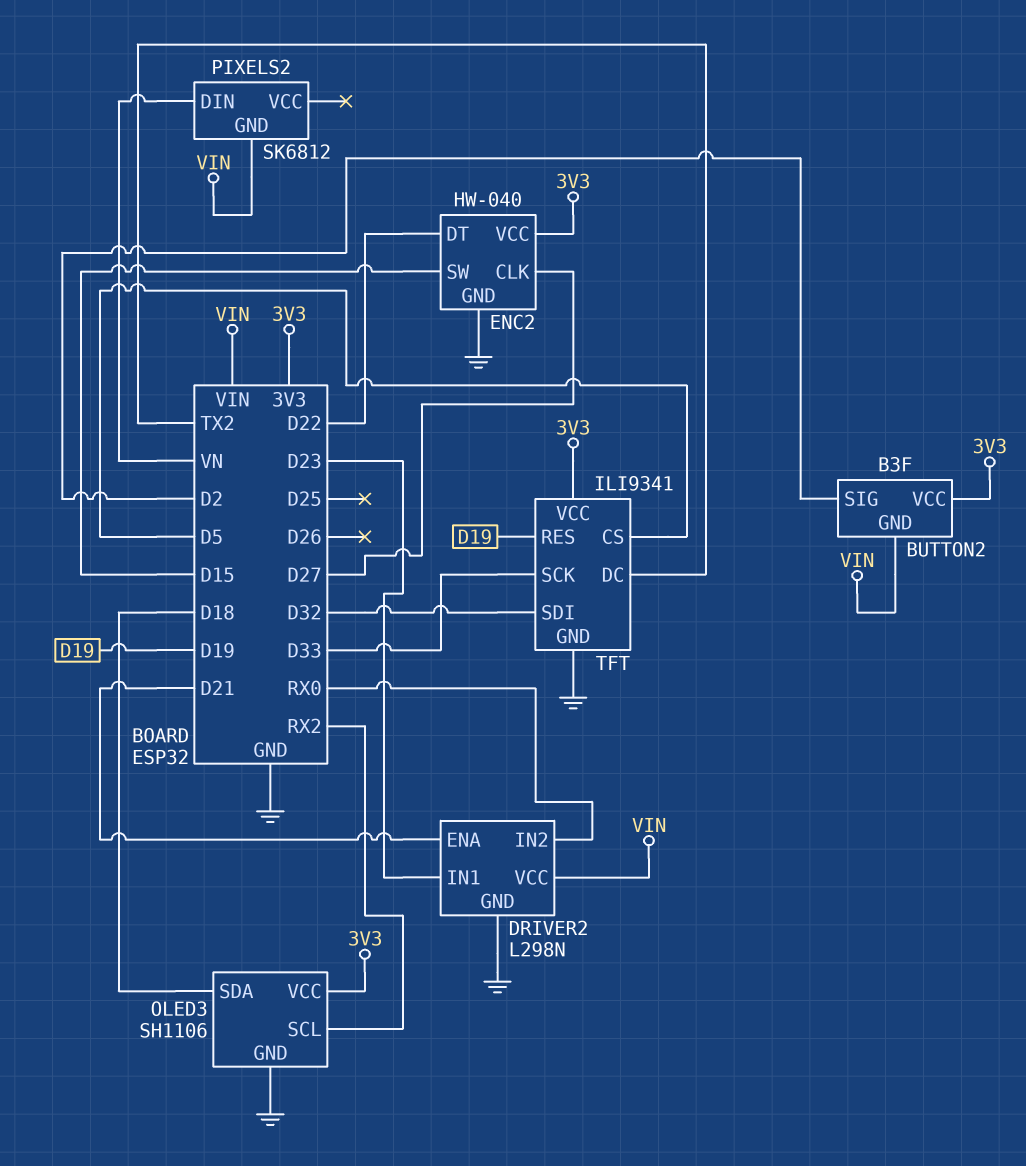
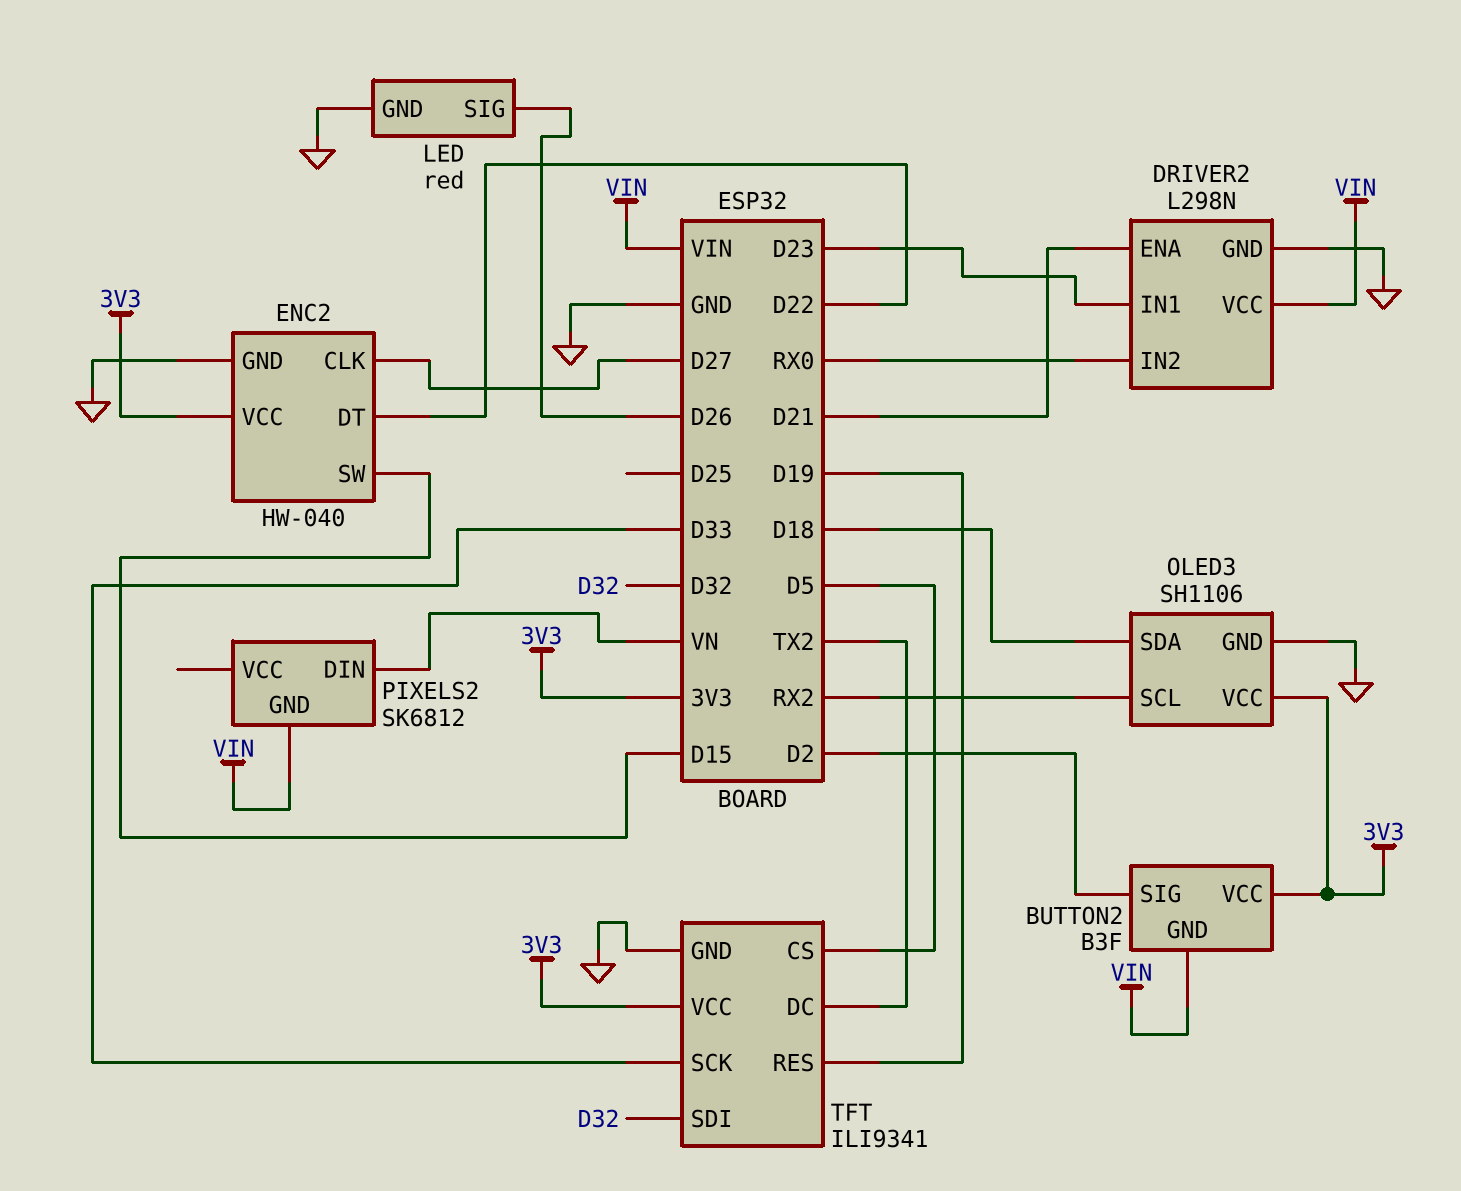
LED: none -> red
LED pin GND: none -> GND
LED pin SIG: none -> D26

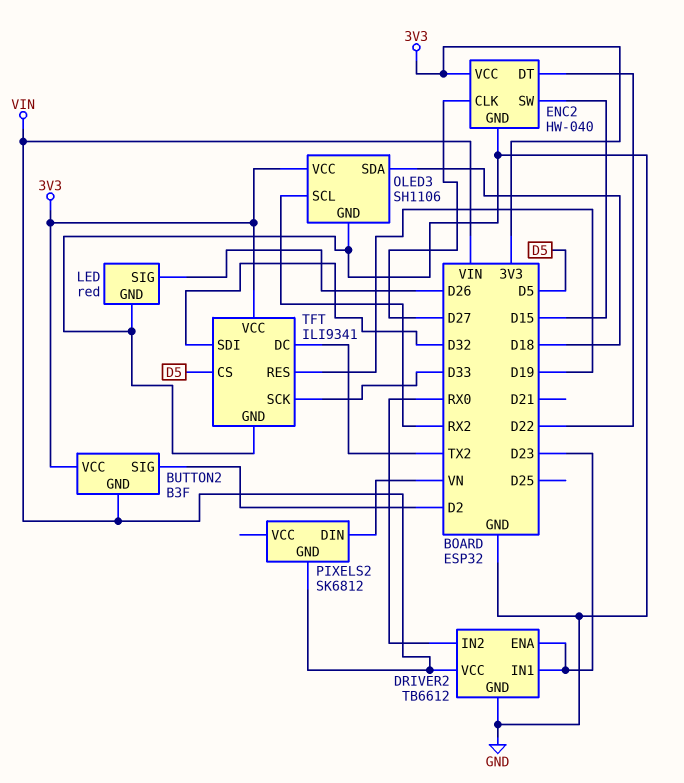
DRIVER2: L298N -> TB6612
DRIVER2 pin ENA: D21 -> D23

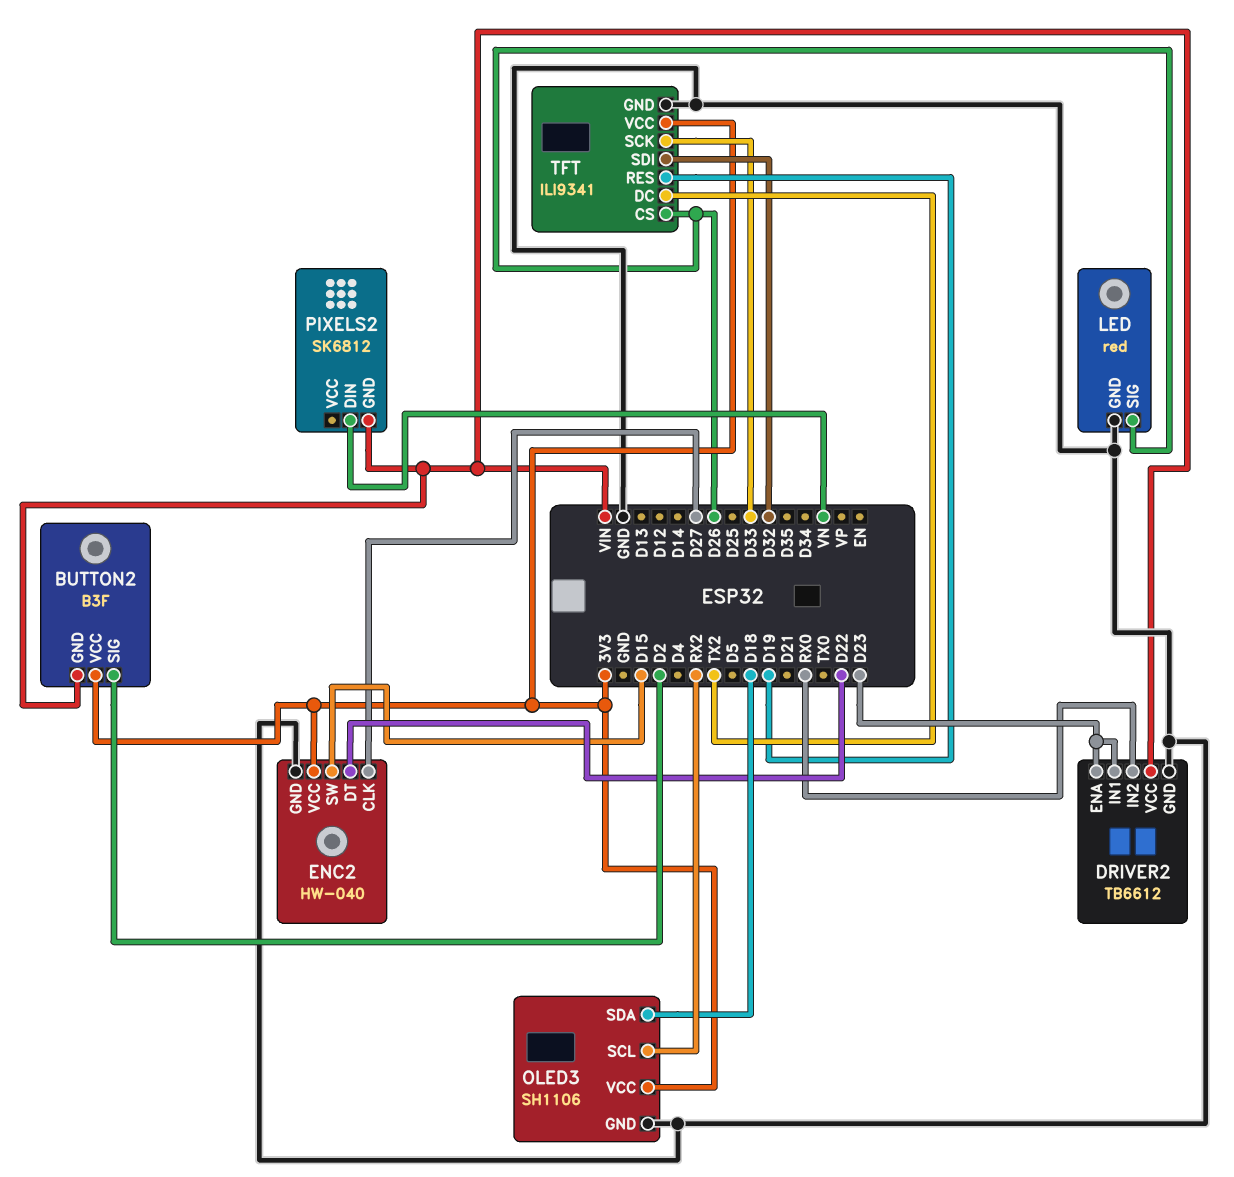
TFT pin CS: D5 -> D26

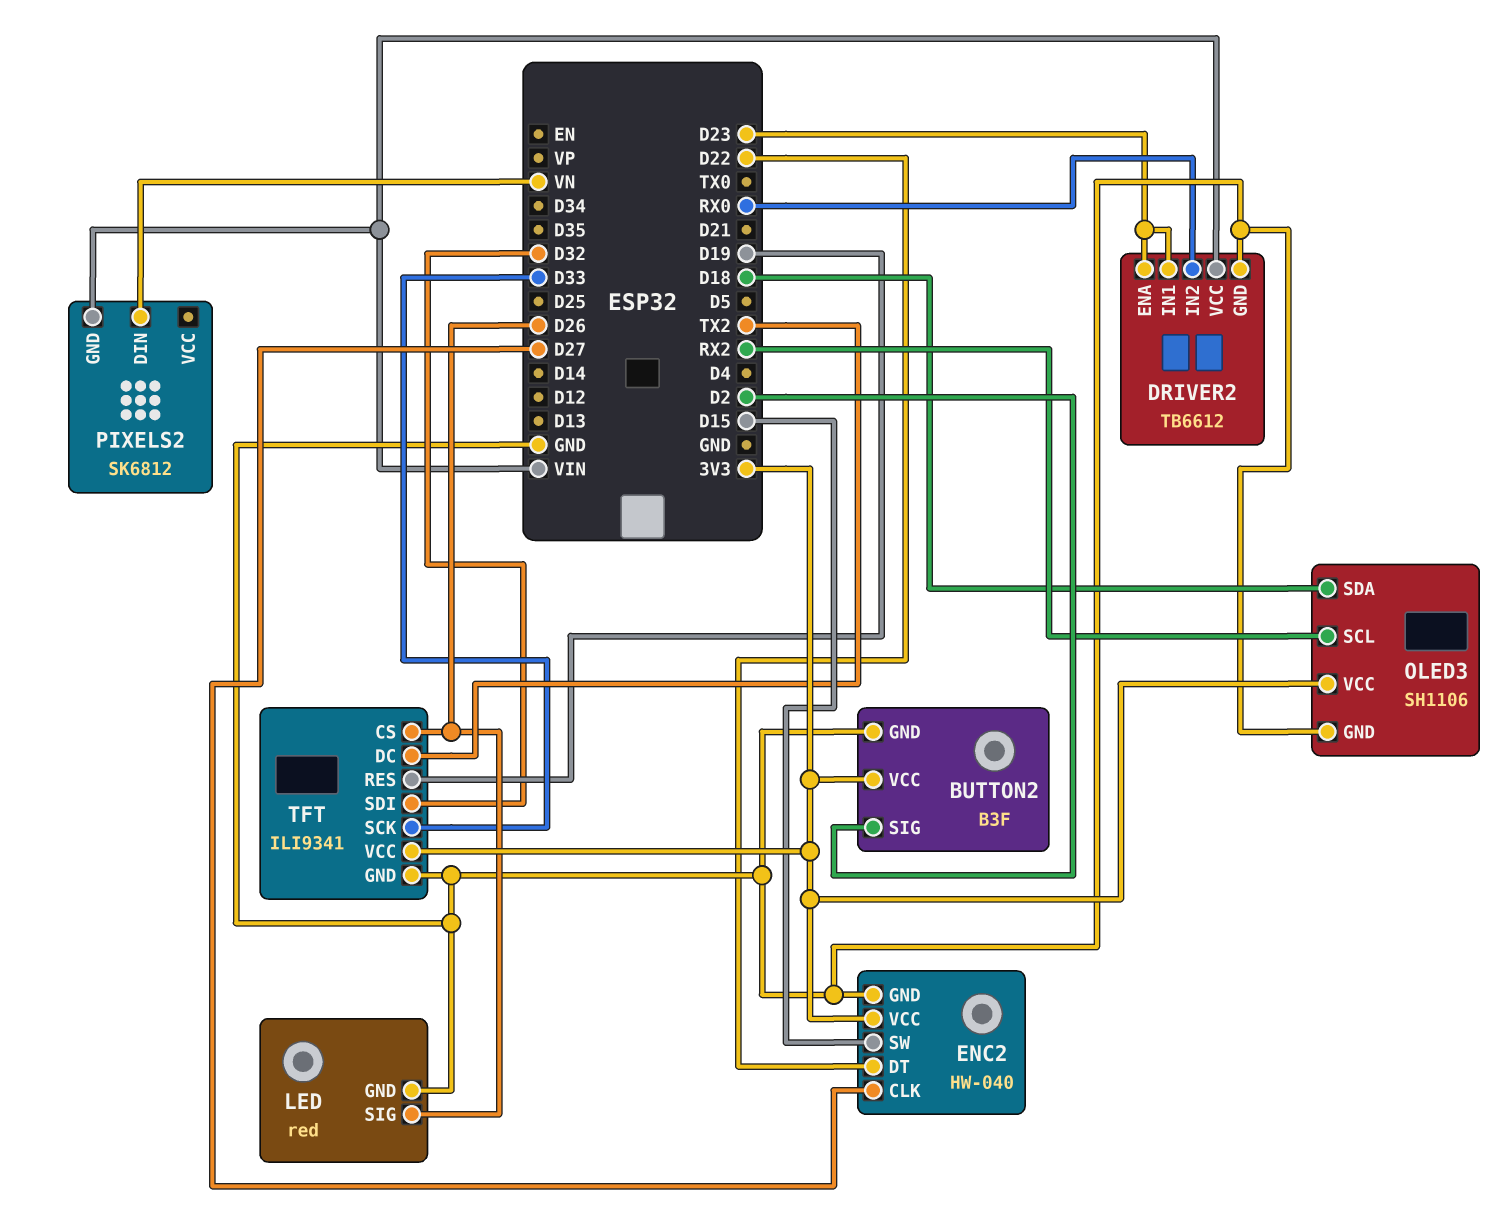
BUTTON2 pin GND: VIN -> GND

